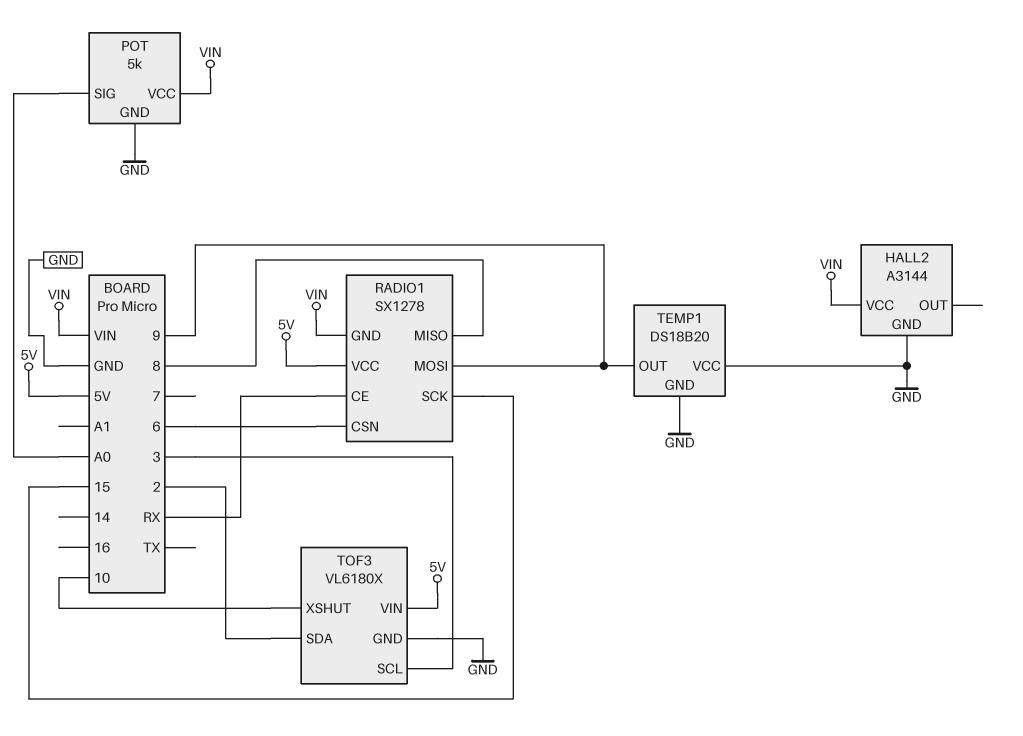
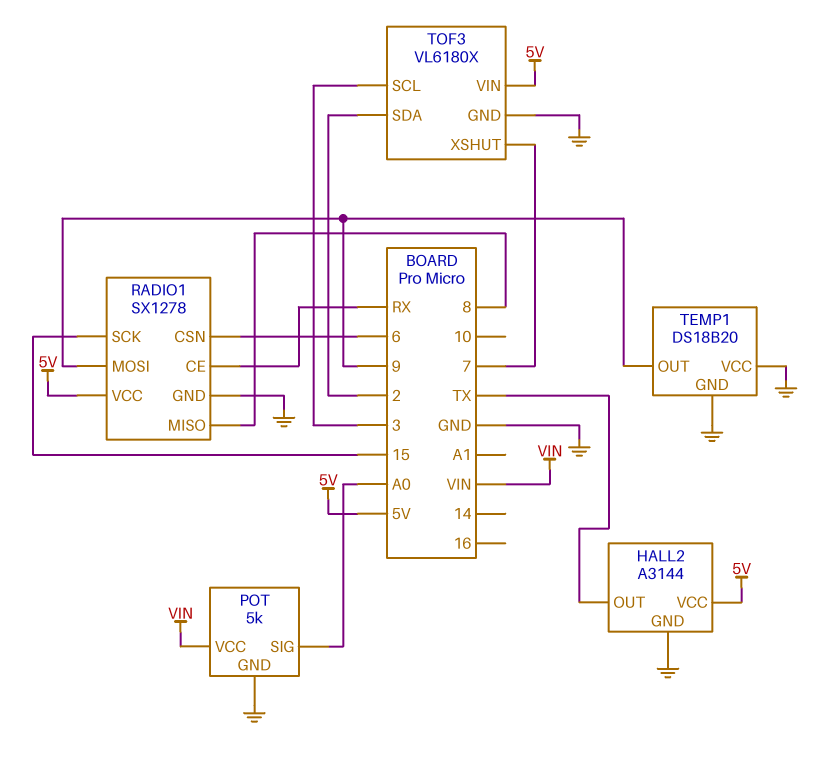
HALL2 pin OUT: none -> TX
HALL2 pin VCC: VIN -> 5V
RADIO1 pin GND: VIN -> GND
TOF3 pin XSHUT: 10 -> 7

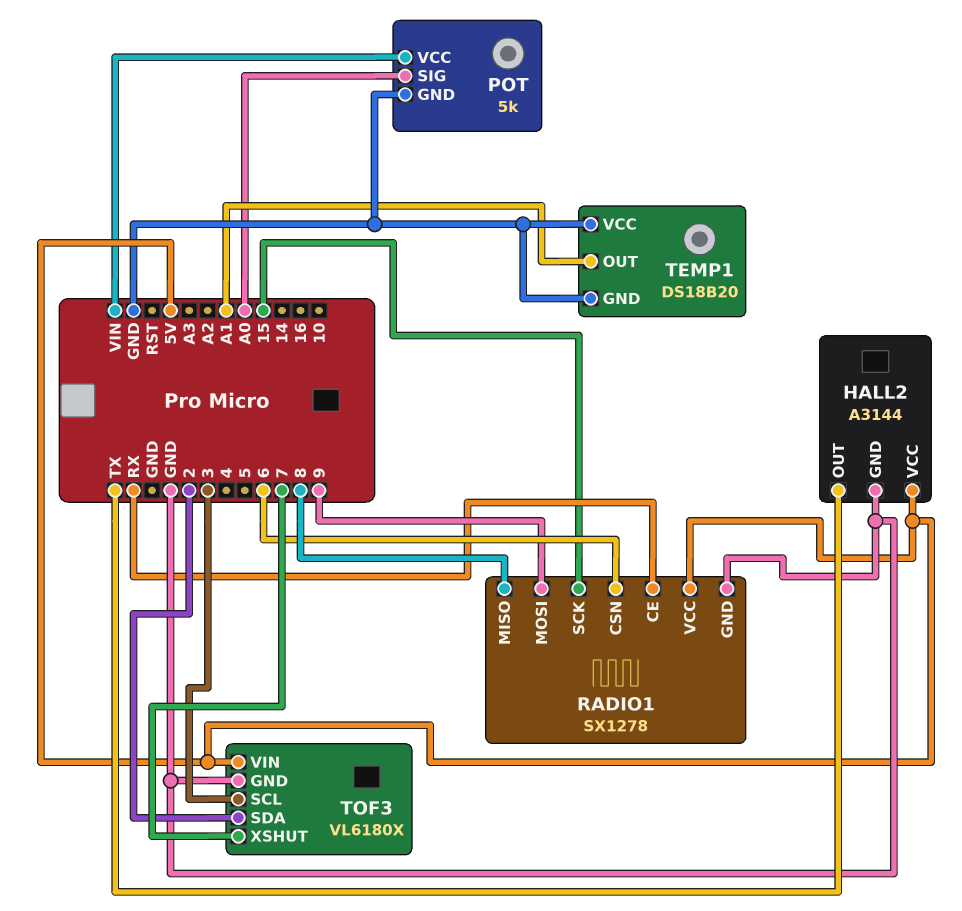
TEMP1 pin OUT: 9 -> A1

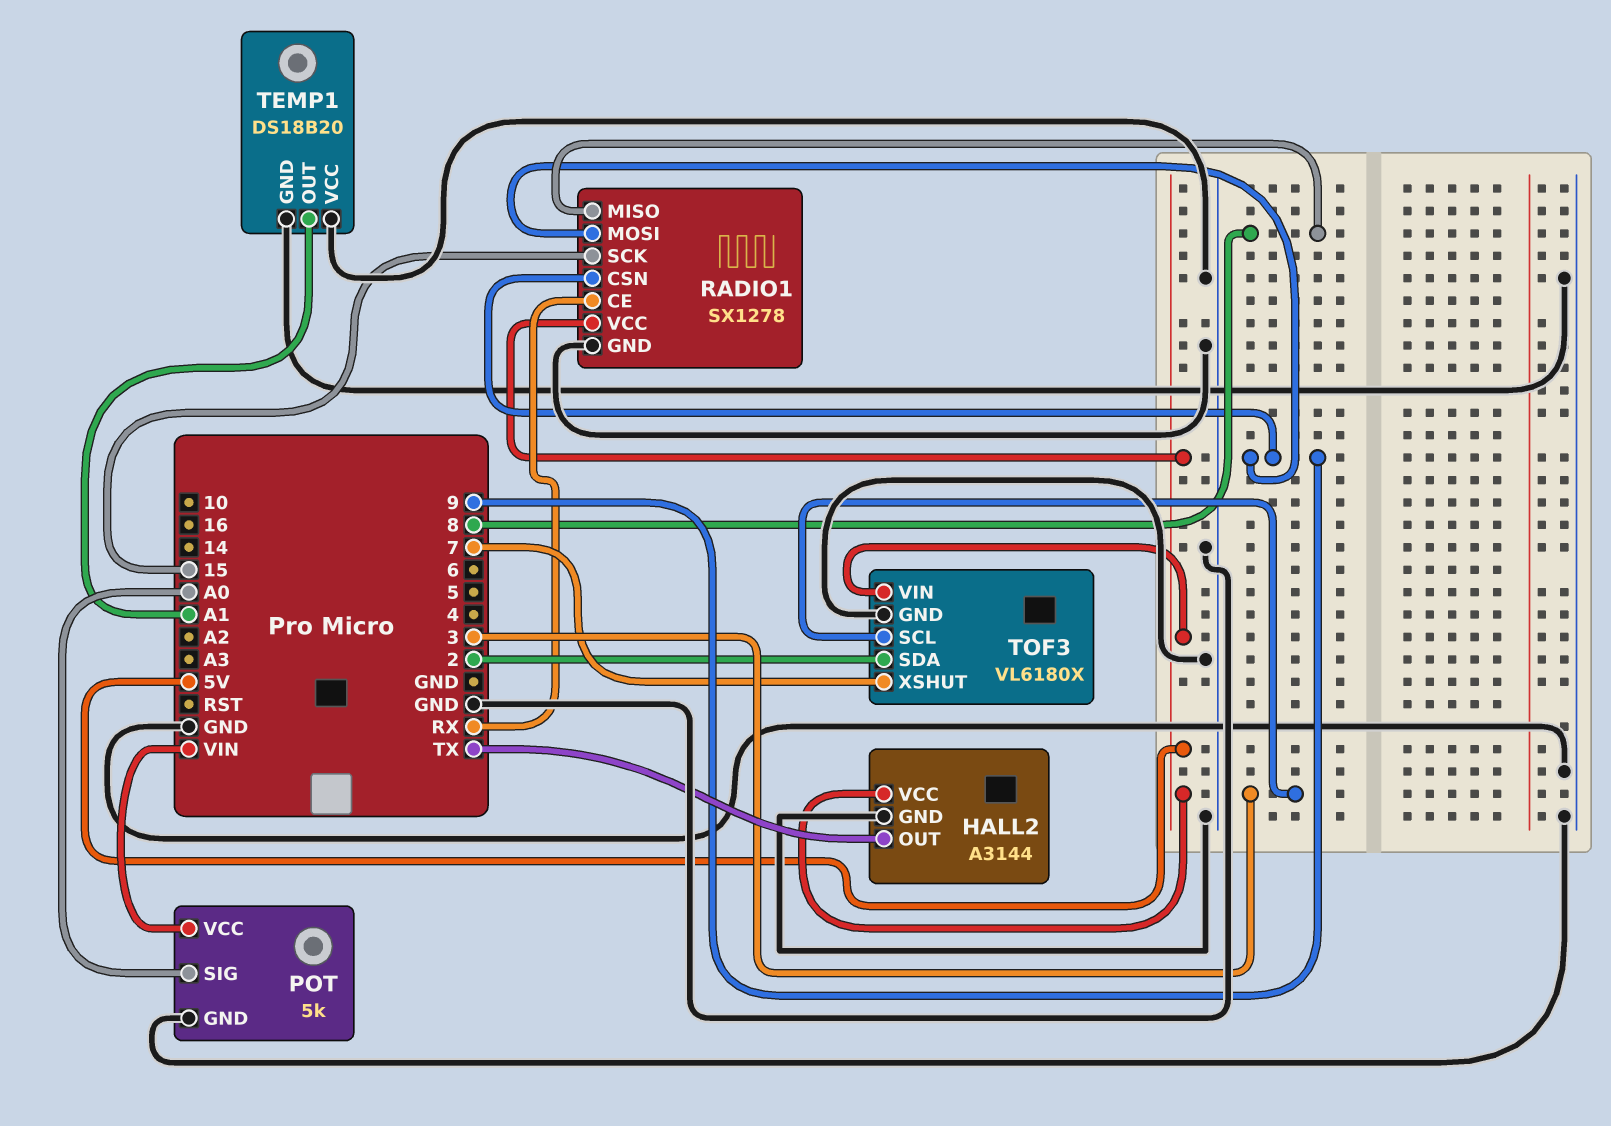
RADIO1 pin CSN: 6 -> 9

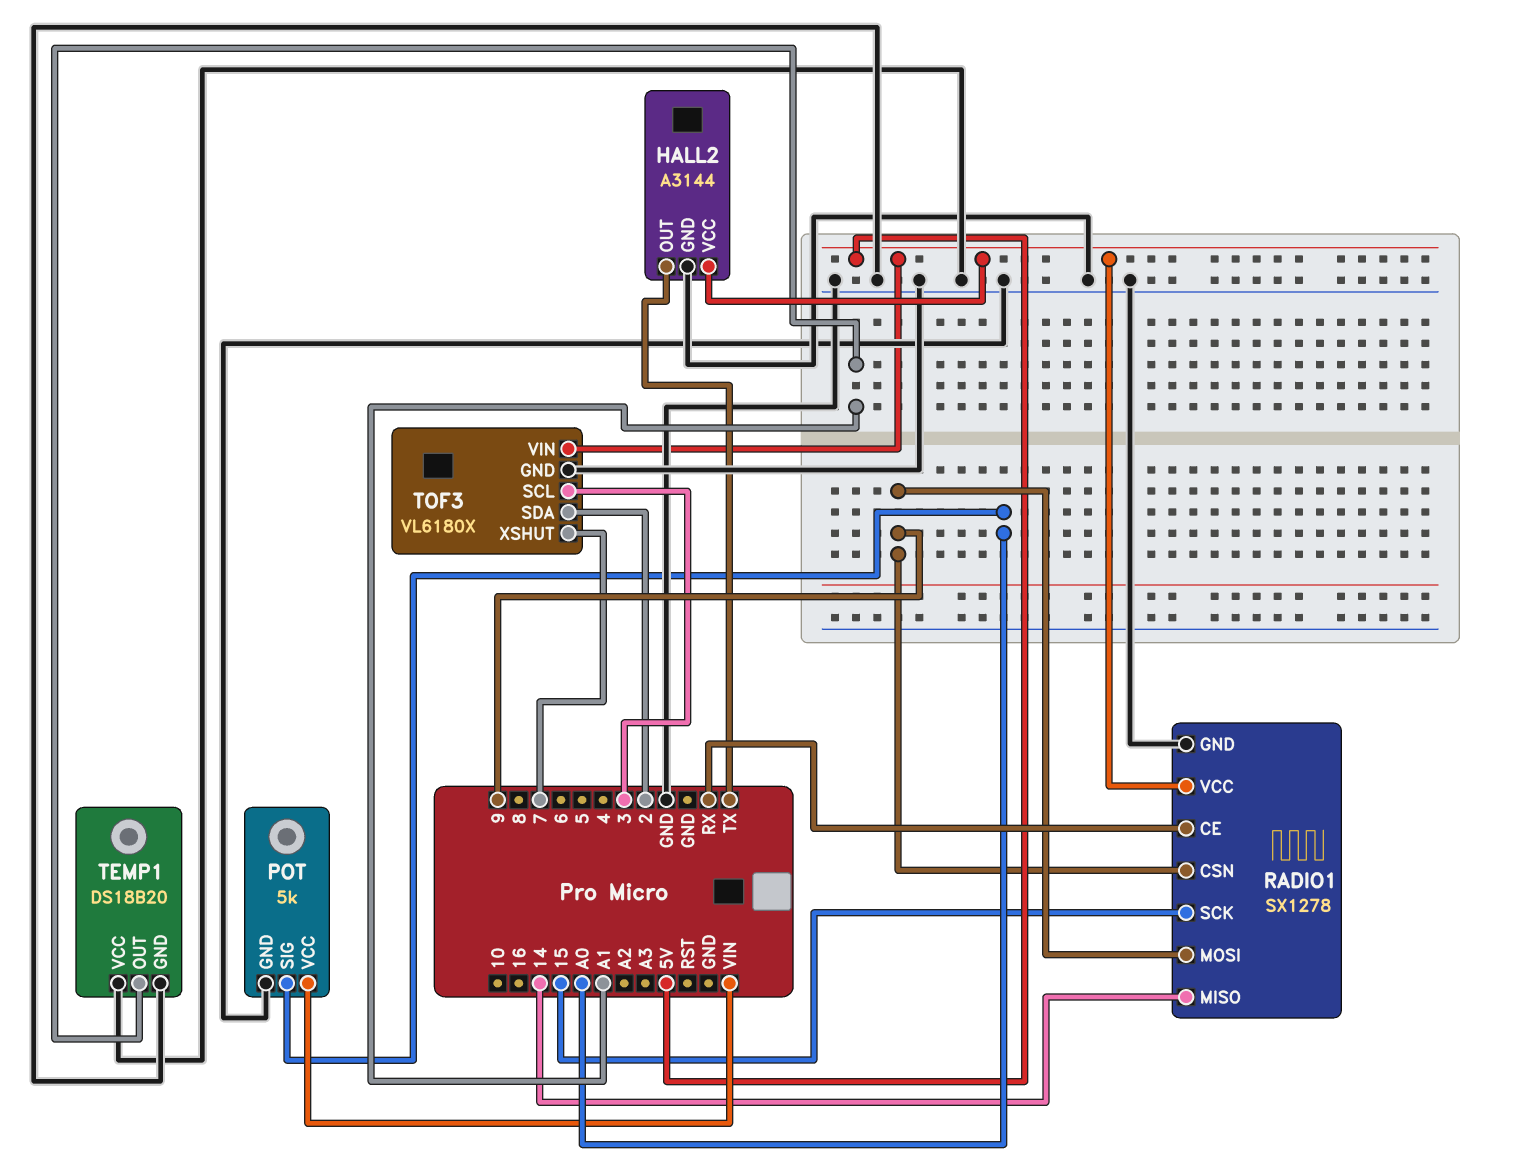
RADIO1 pin MISO: 8 -> 14

